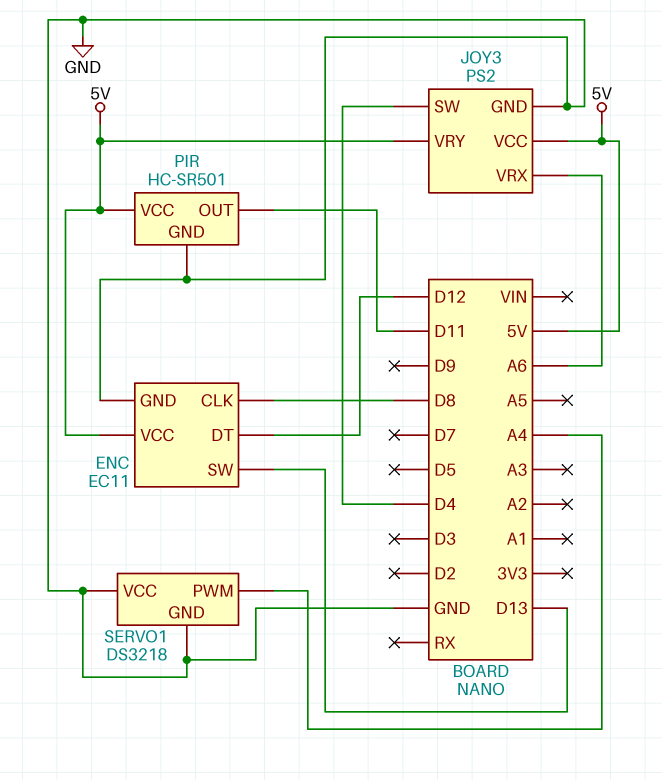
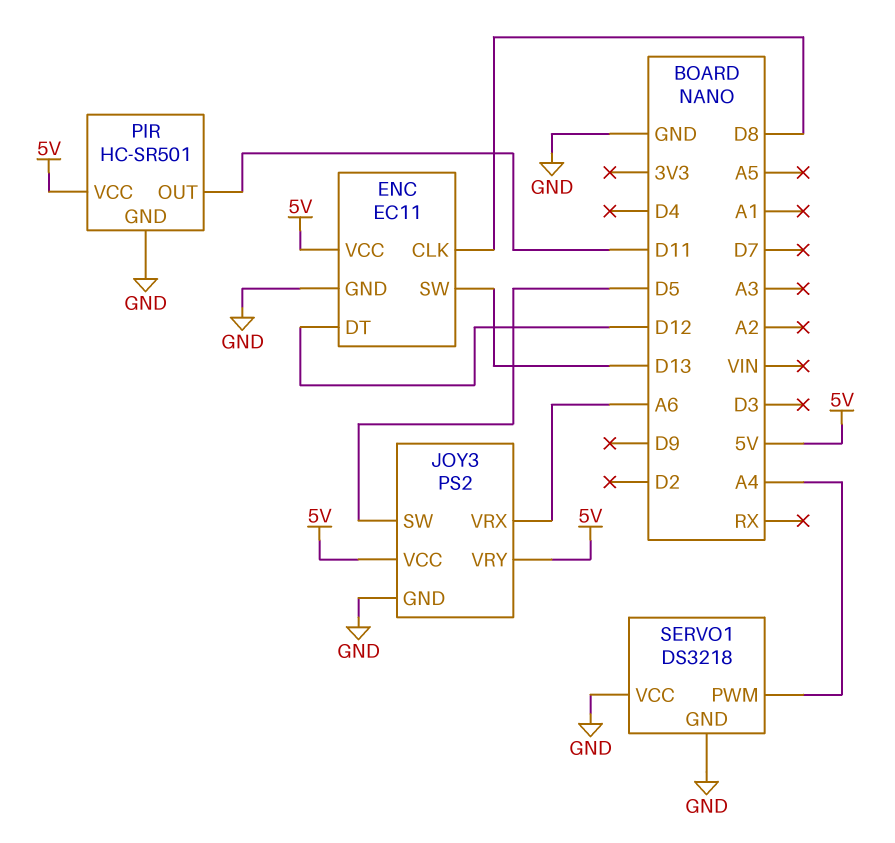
JOY3 pin SW: D4 -> D5

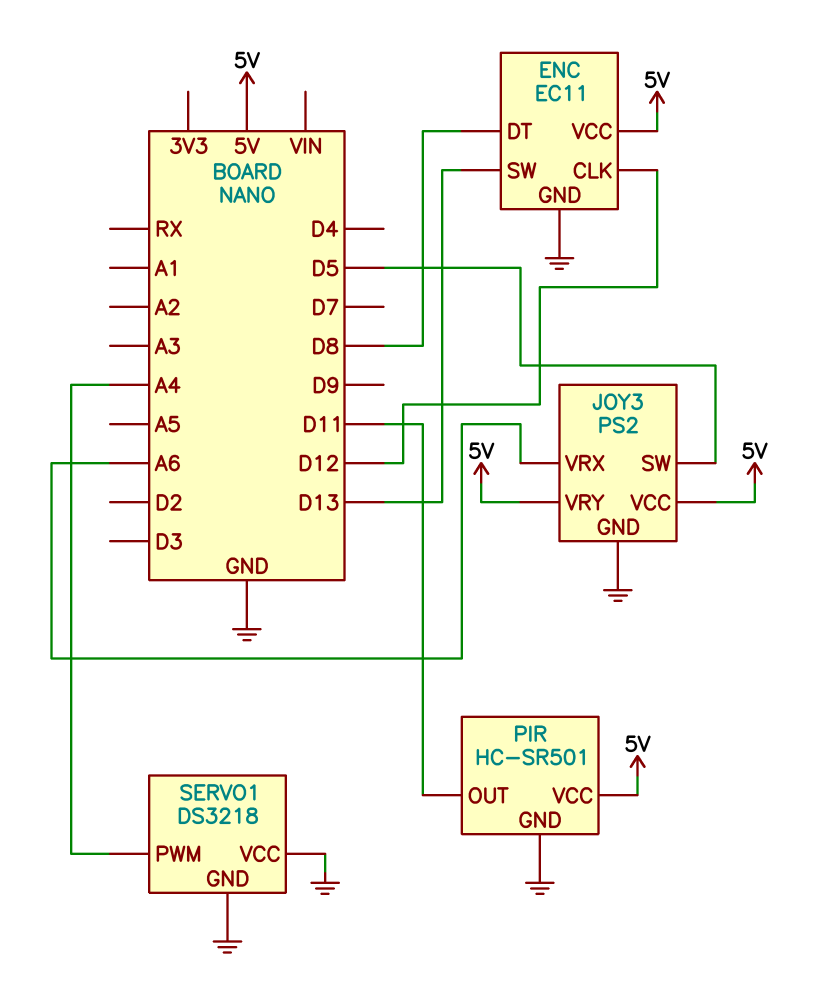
ENC pin CLK: D8 -> D12
ENC pin DT: D12 -> D8

